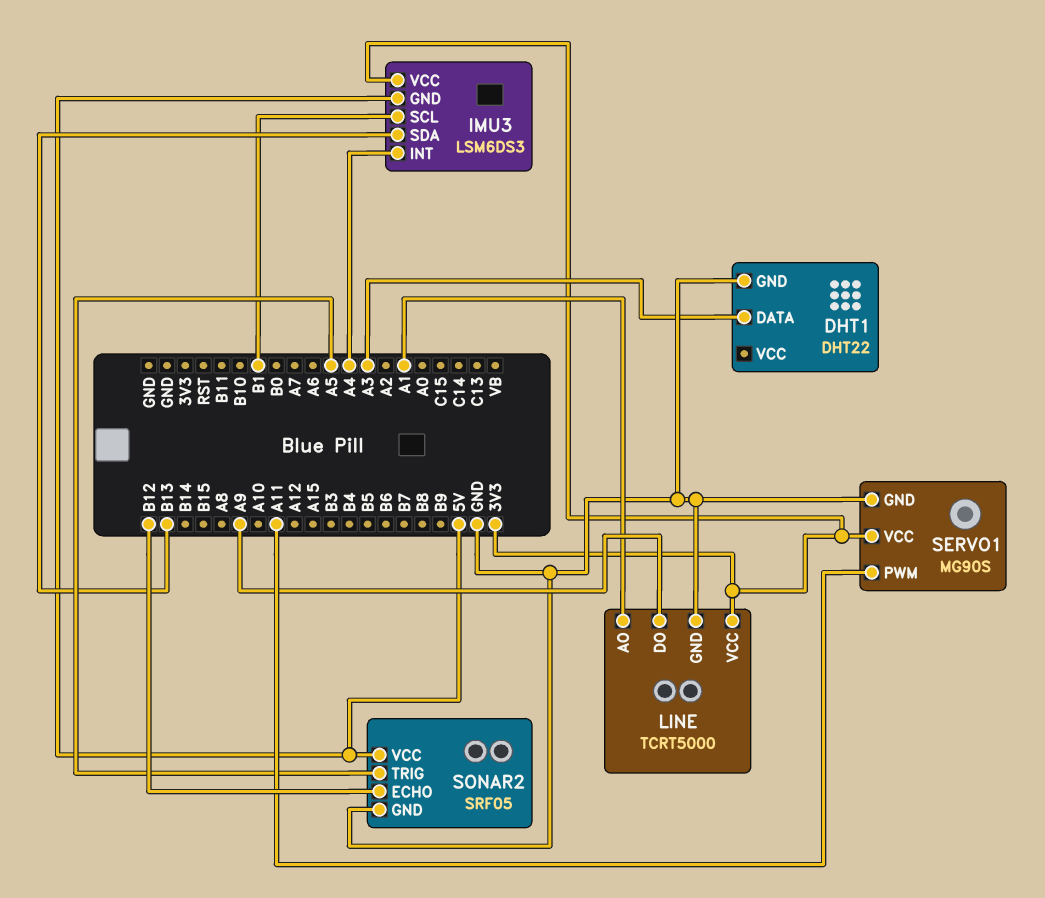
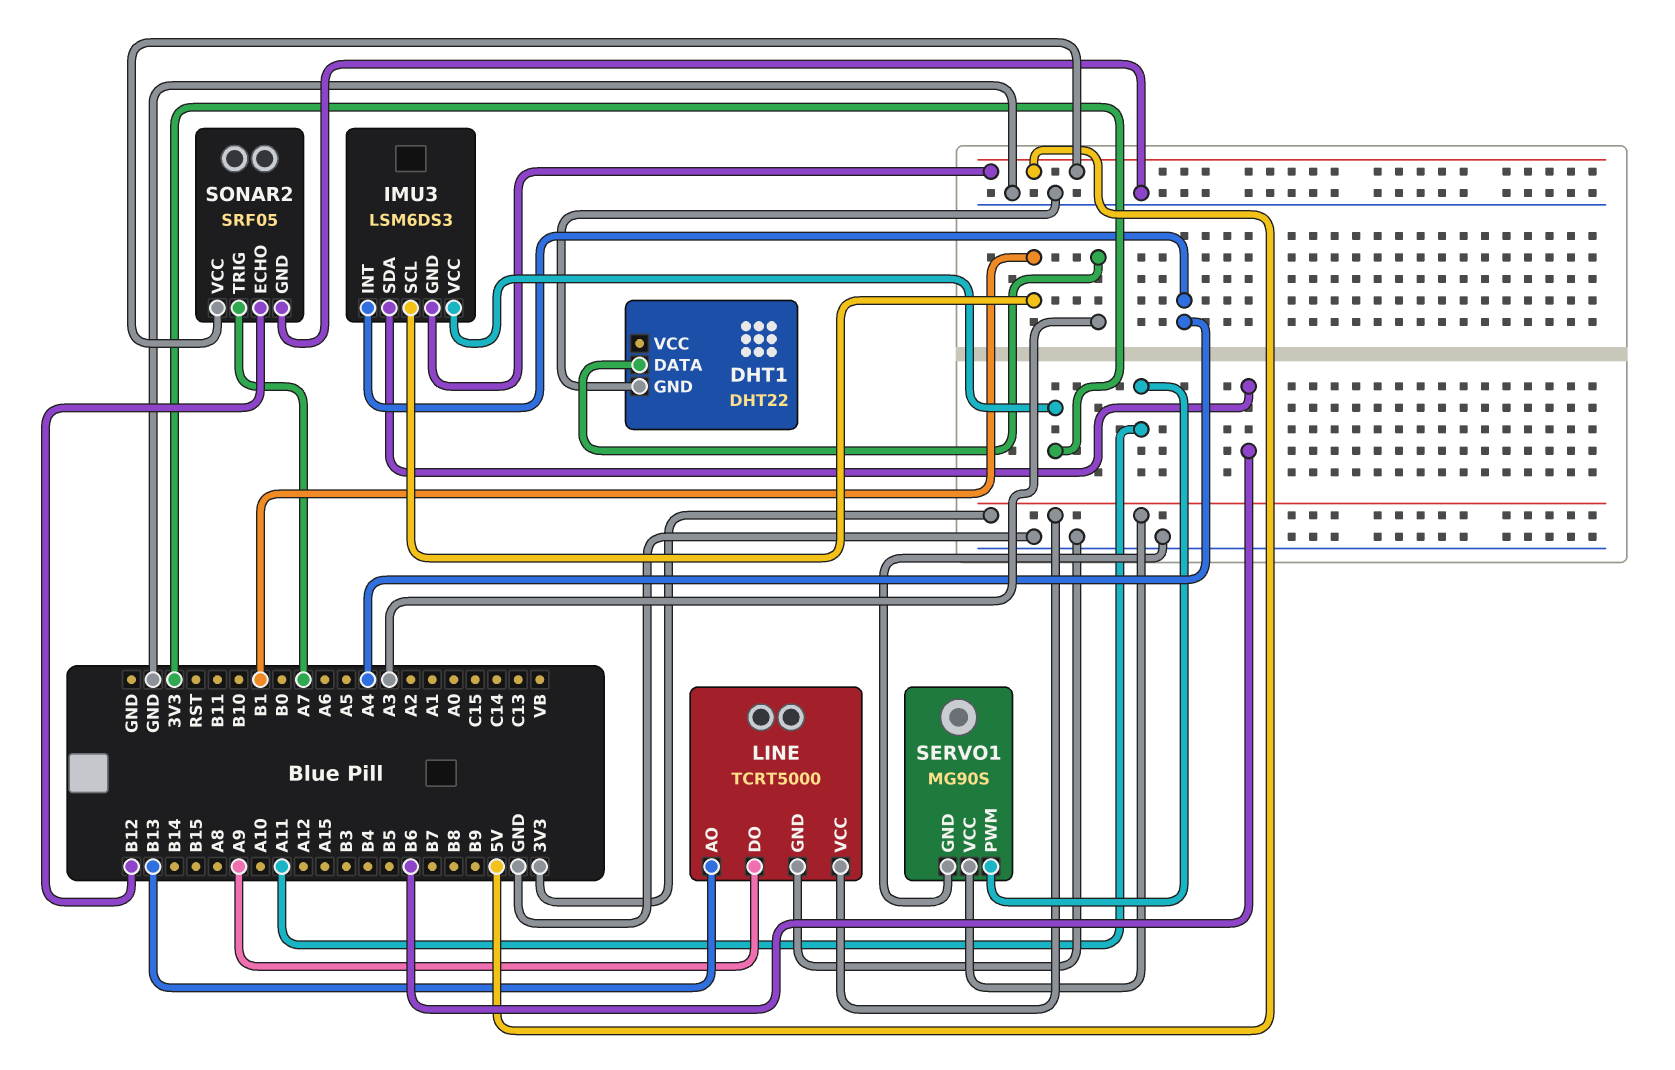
IMU3 pin SDA: B13 -> B6
LINE pin AO: A1 -> B13
SONAR2 pin TRIG: A5 -> A7

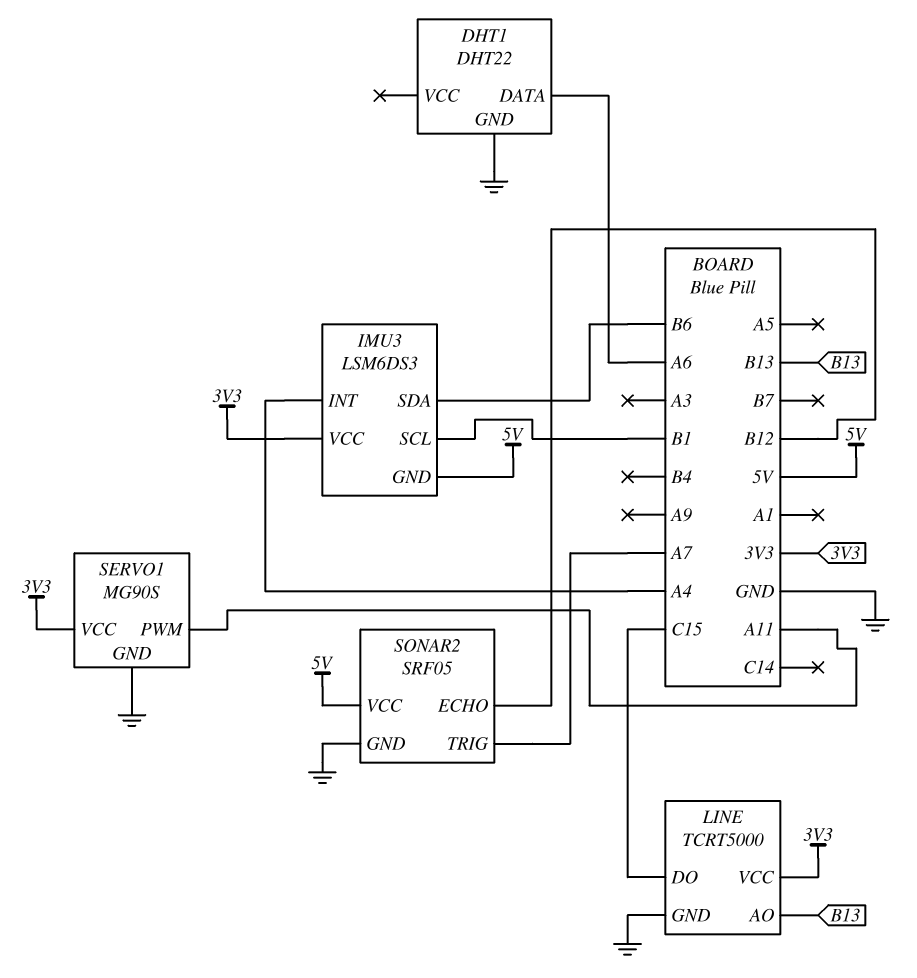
DHT1 pin DATA: A3 -> A6
LINE pin DO: A9 -> C15

